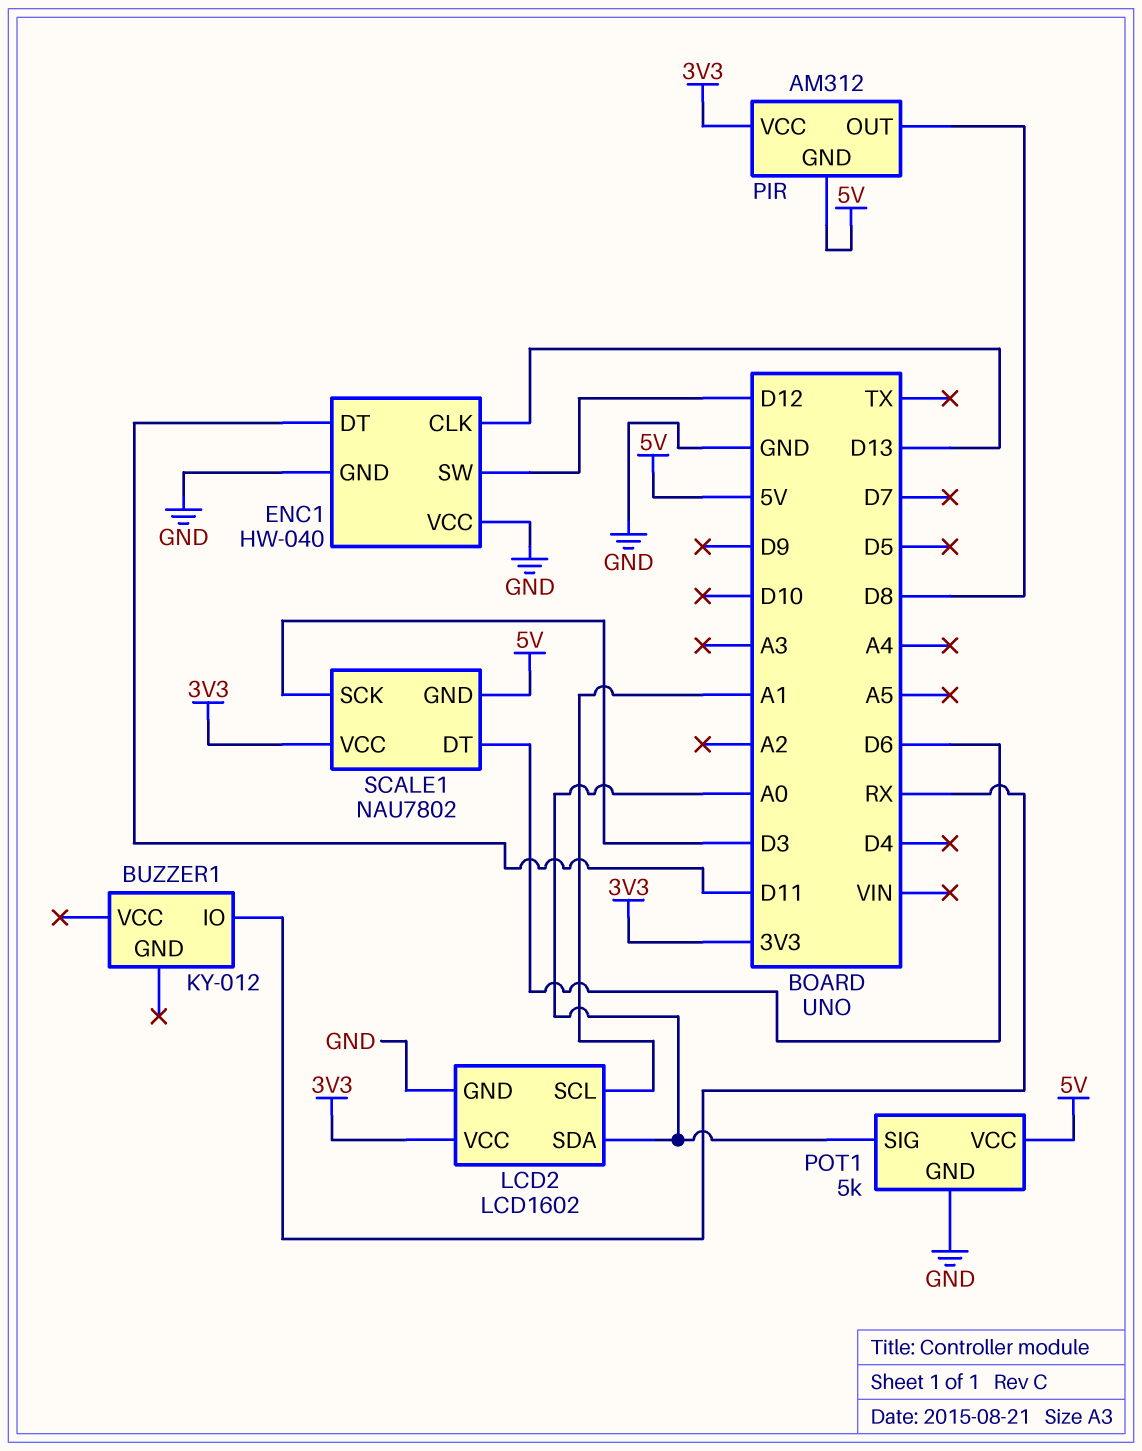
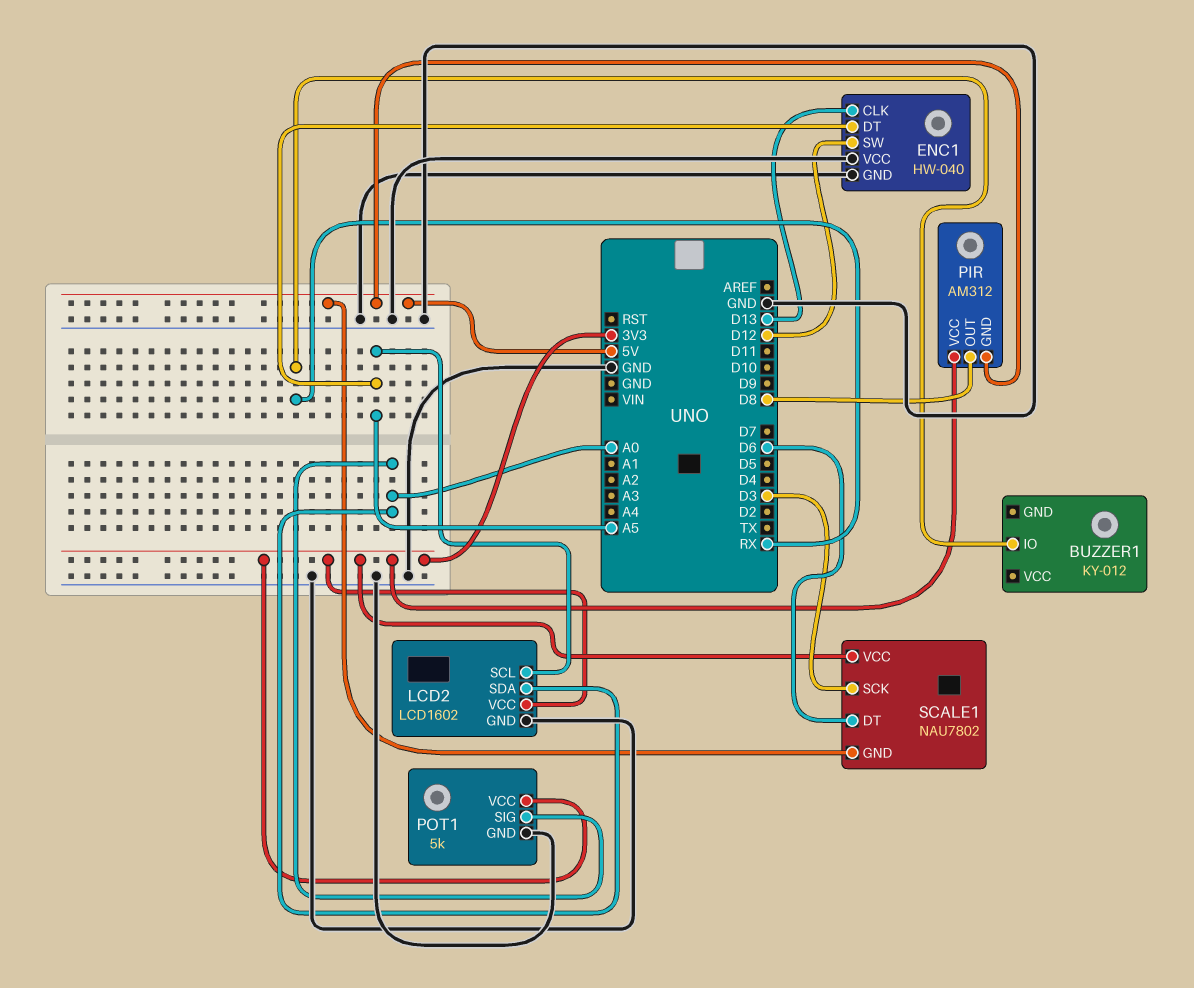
ENC1 pin DT: D11 -> A5
LCD2 pin SCL: A1 -> A5
POT1 pin VCC: 5V -> 3V3

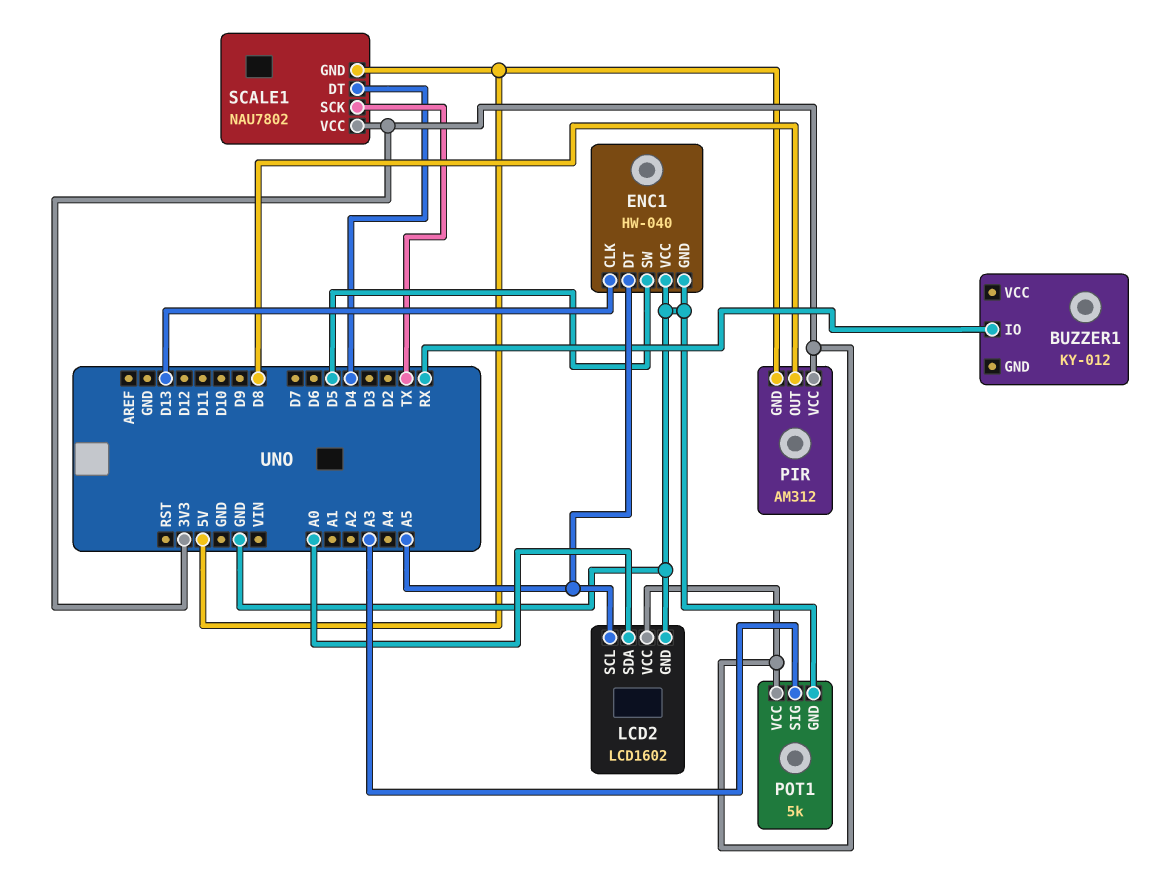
ENC1 pin SW: D12 -> D5
POT1 pin SIG: A0 -> A3
SCALE1 pin DT: D6 -> D4
SCALE1 pin SCK: D3 -> TX

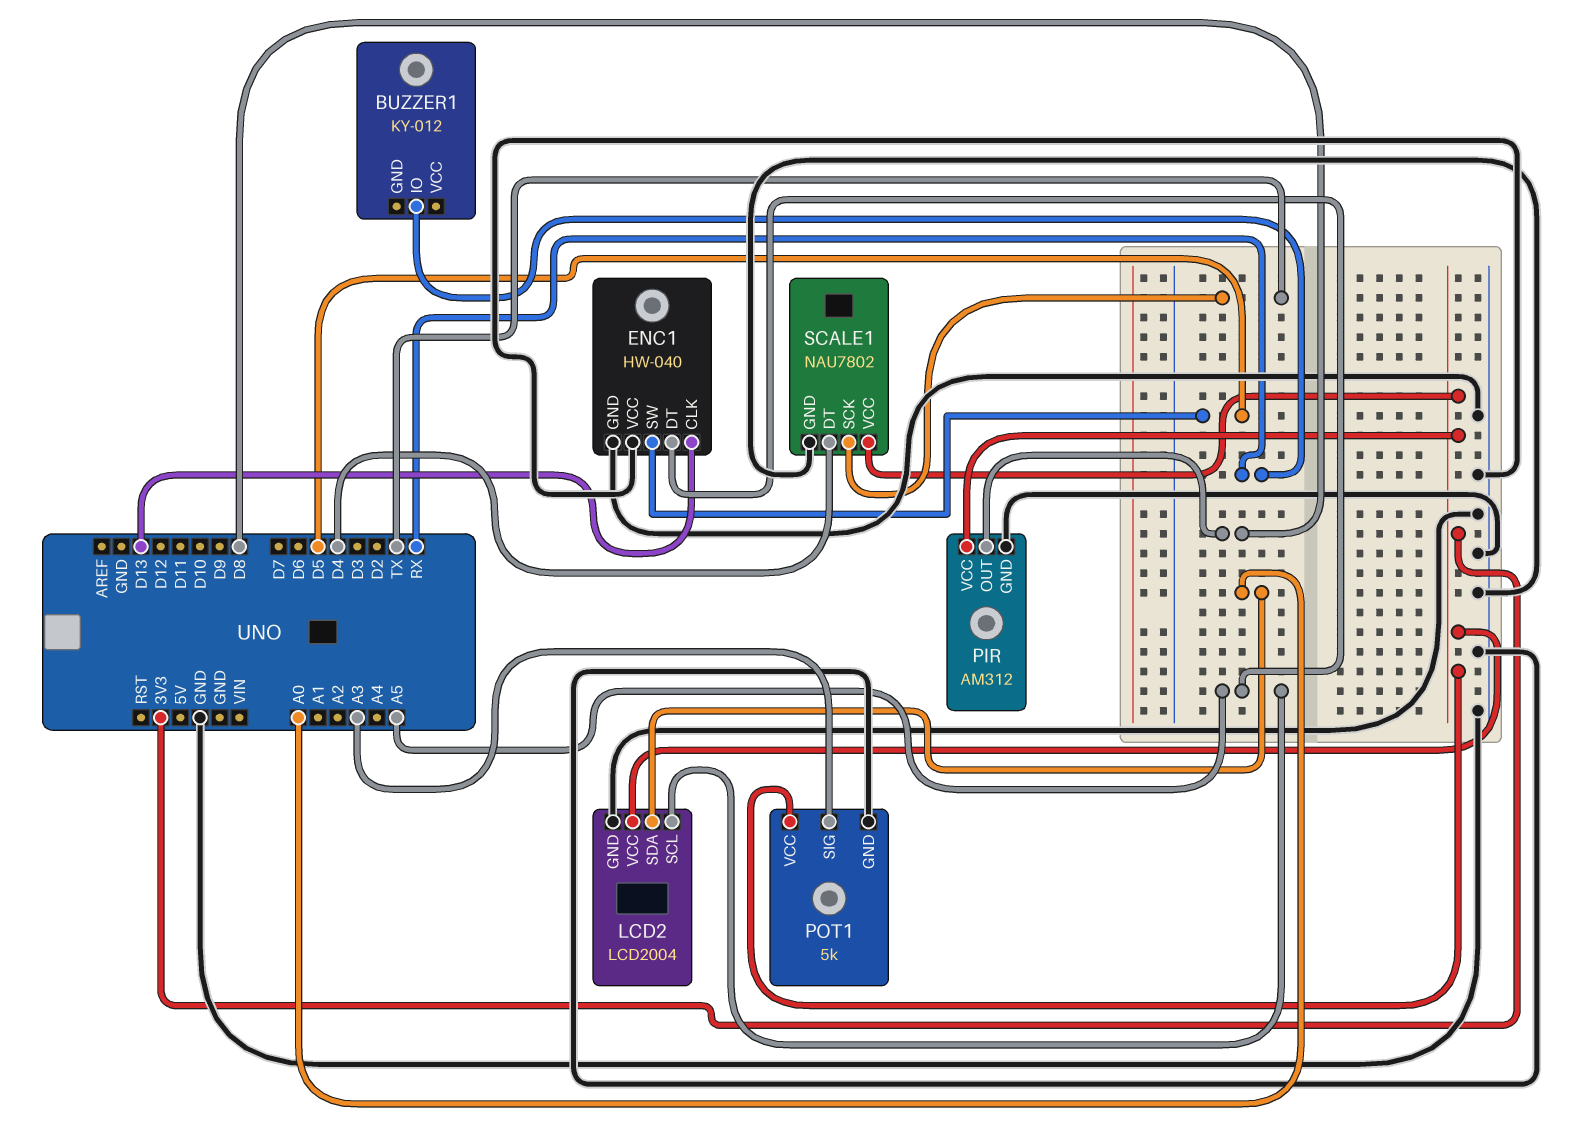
LCD2: LCD1602 -> LCD2004
PIR pin GND: 5V -> GND
SCALE1 pin GND: 5V -> GND

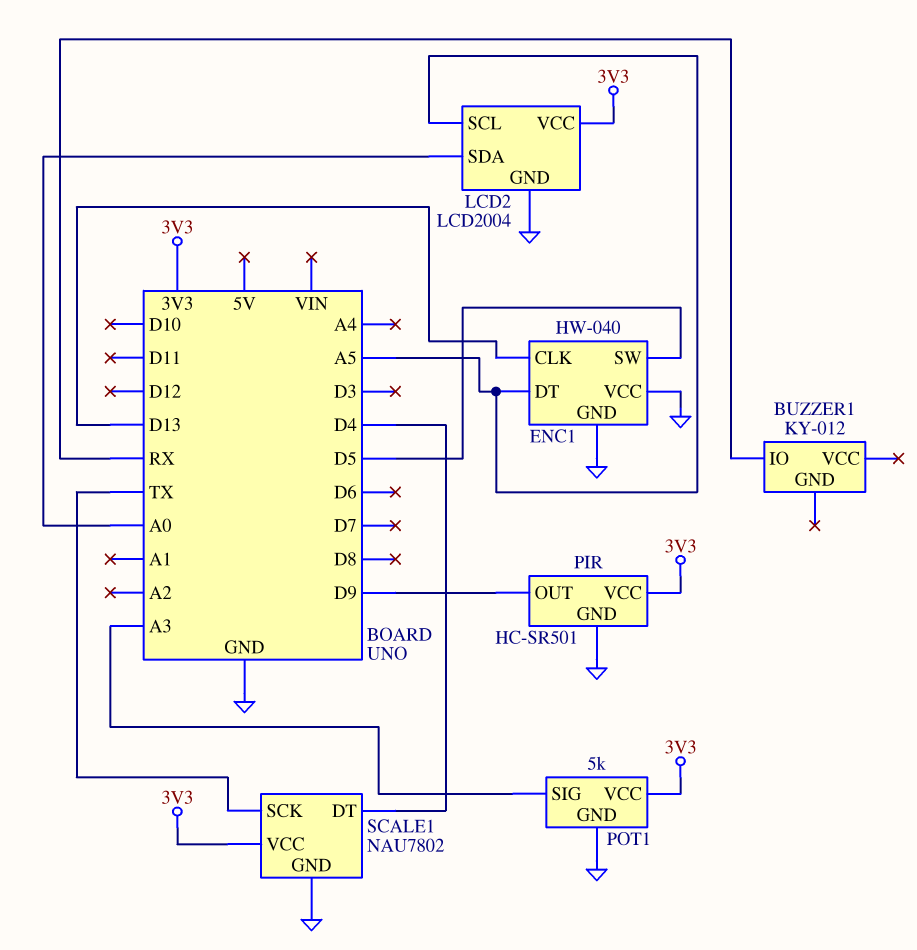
PIR: AM312 -> HC-SR501
PIR pin OUT: D8 -> D9

